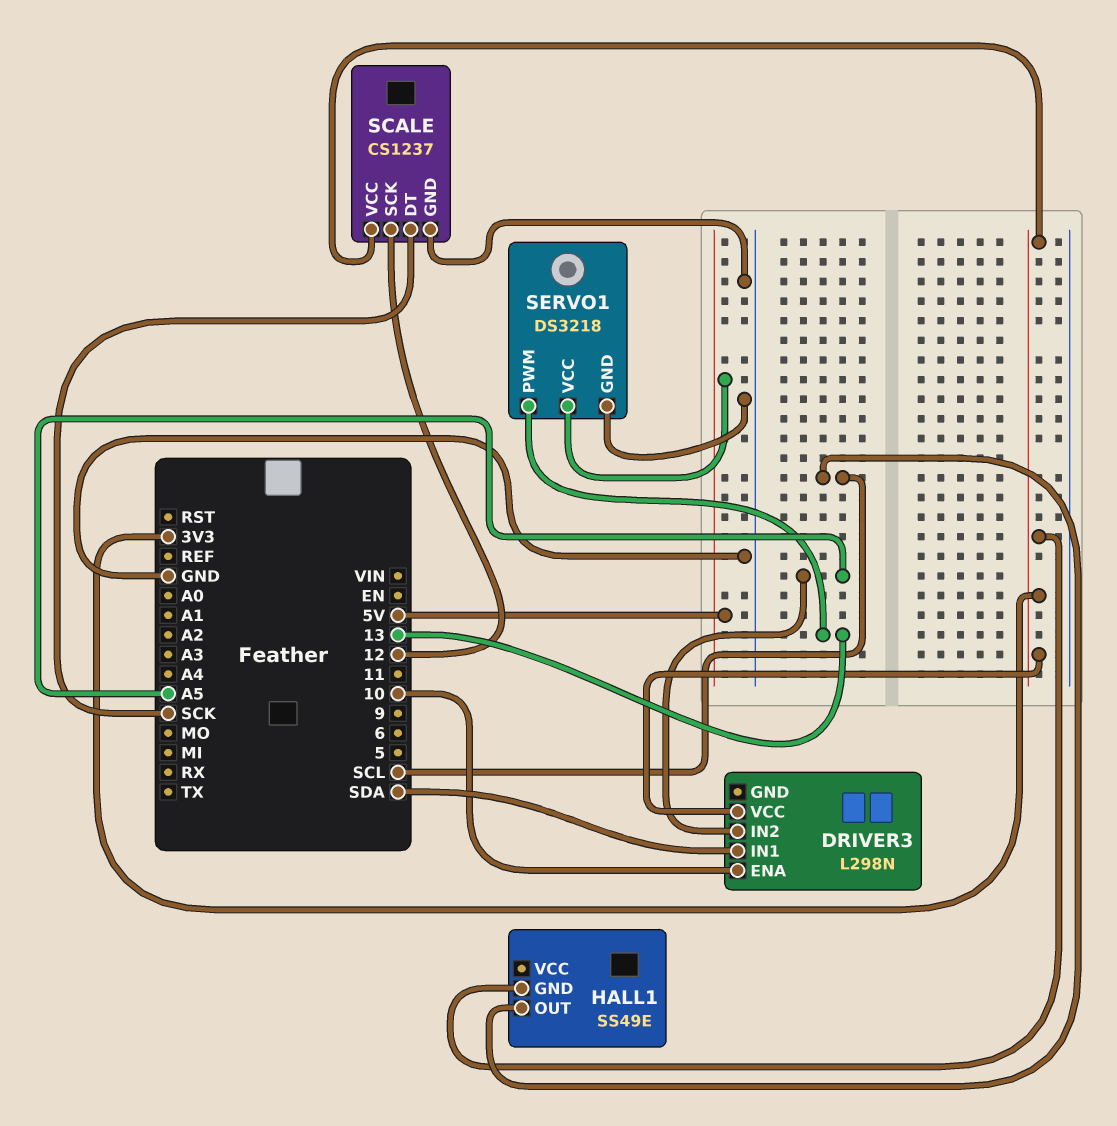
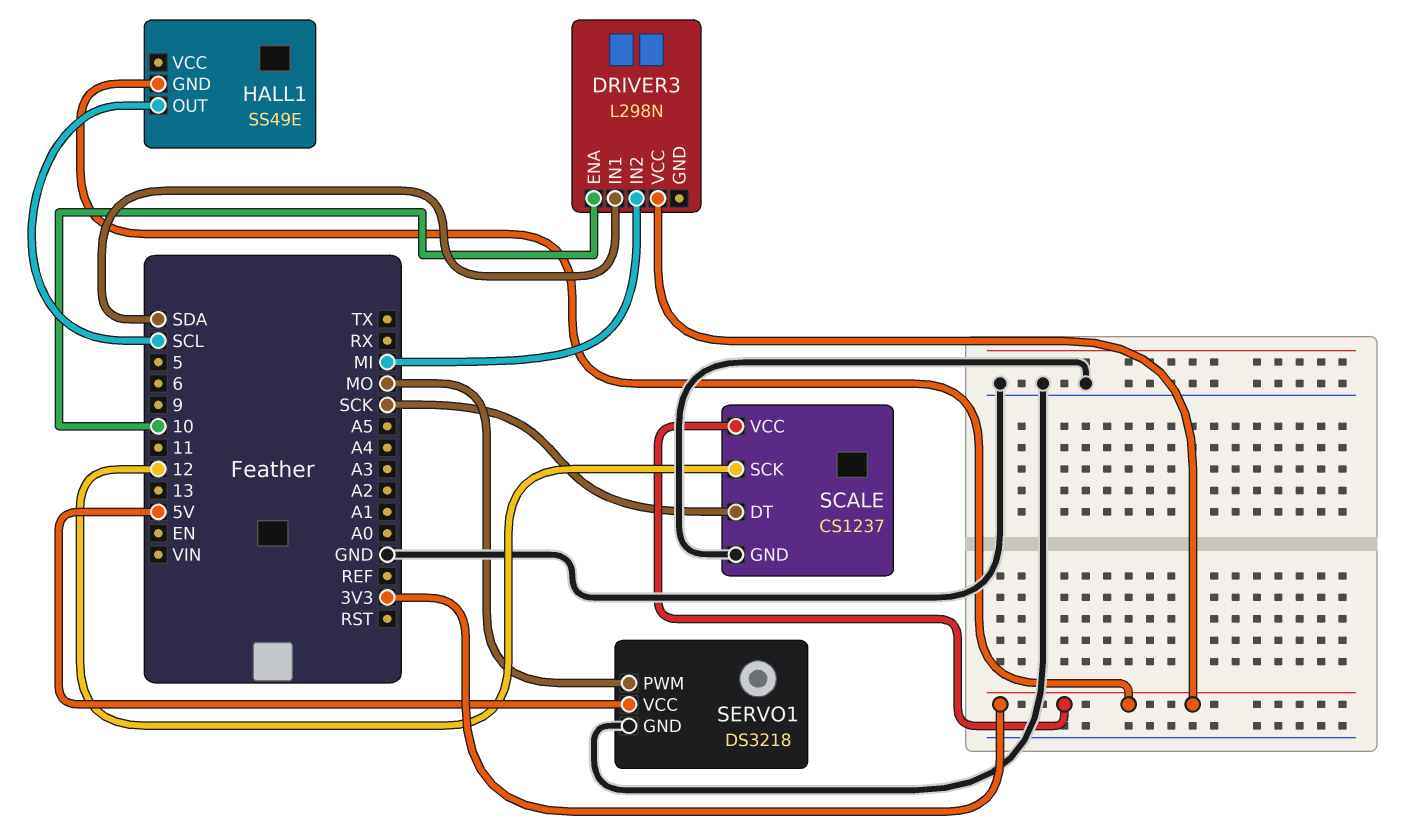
DRIVER3 pin IN2: A5 -> MI
SERVO1 pin PWM: 13 -> MO

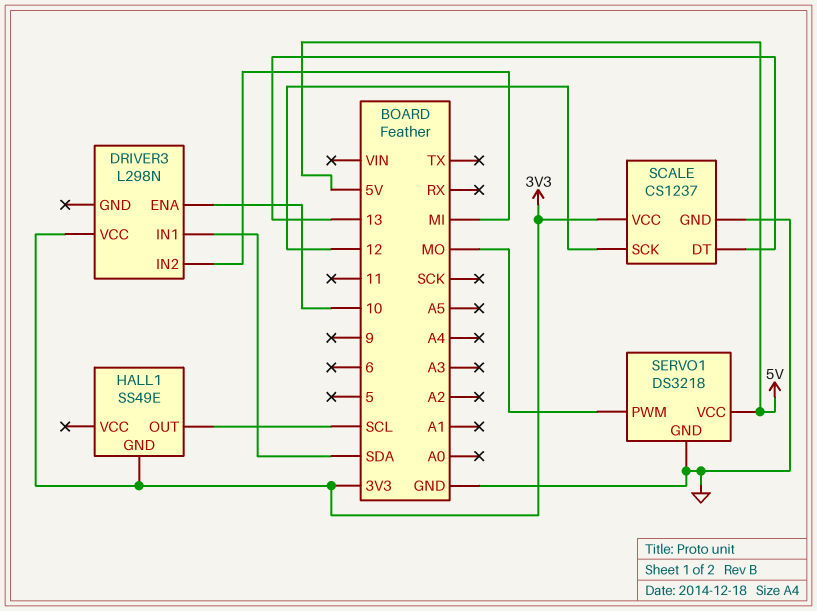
SCALE pin DT: SCK -> 13

